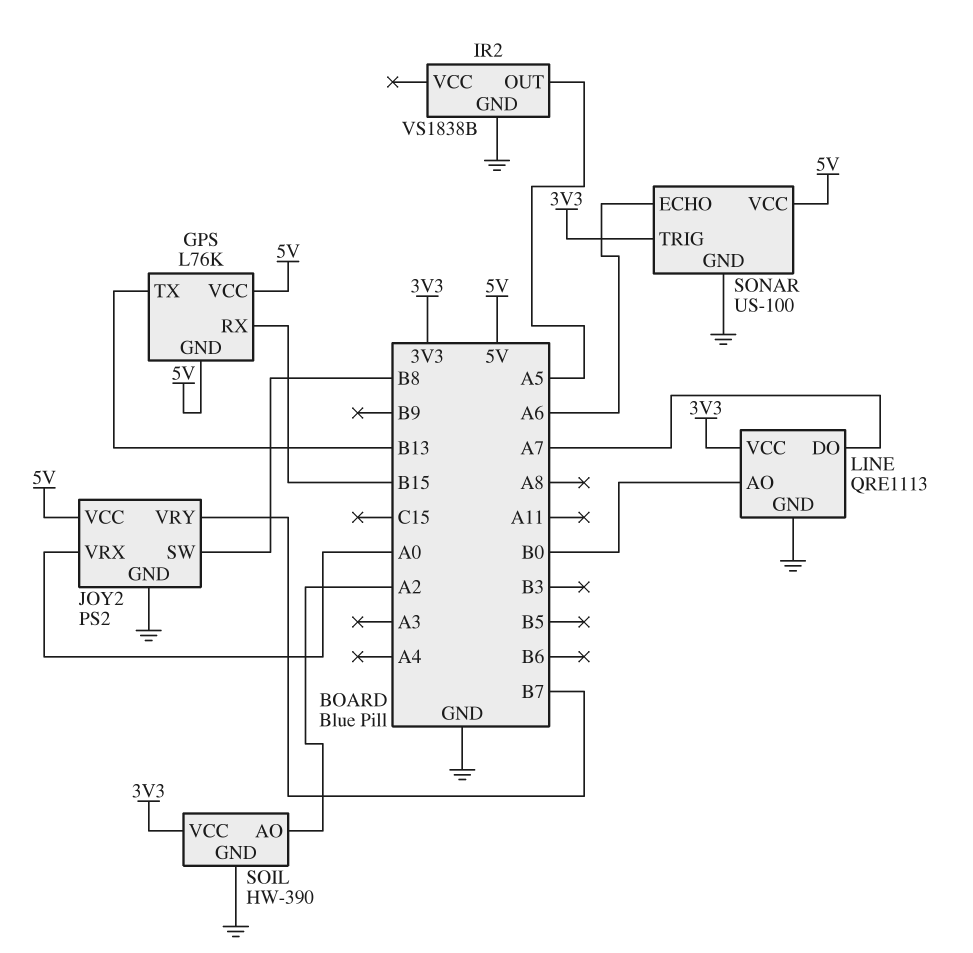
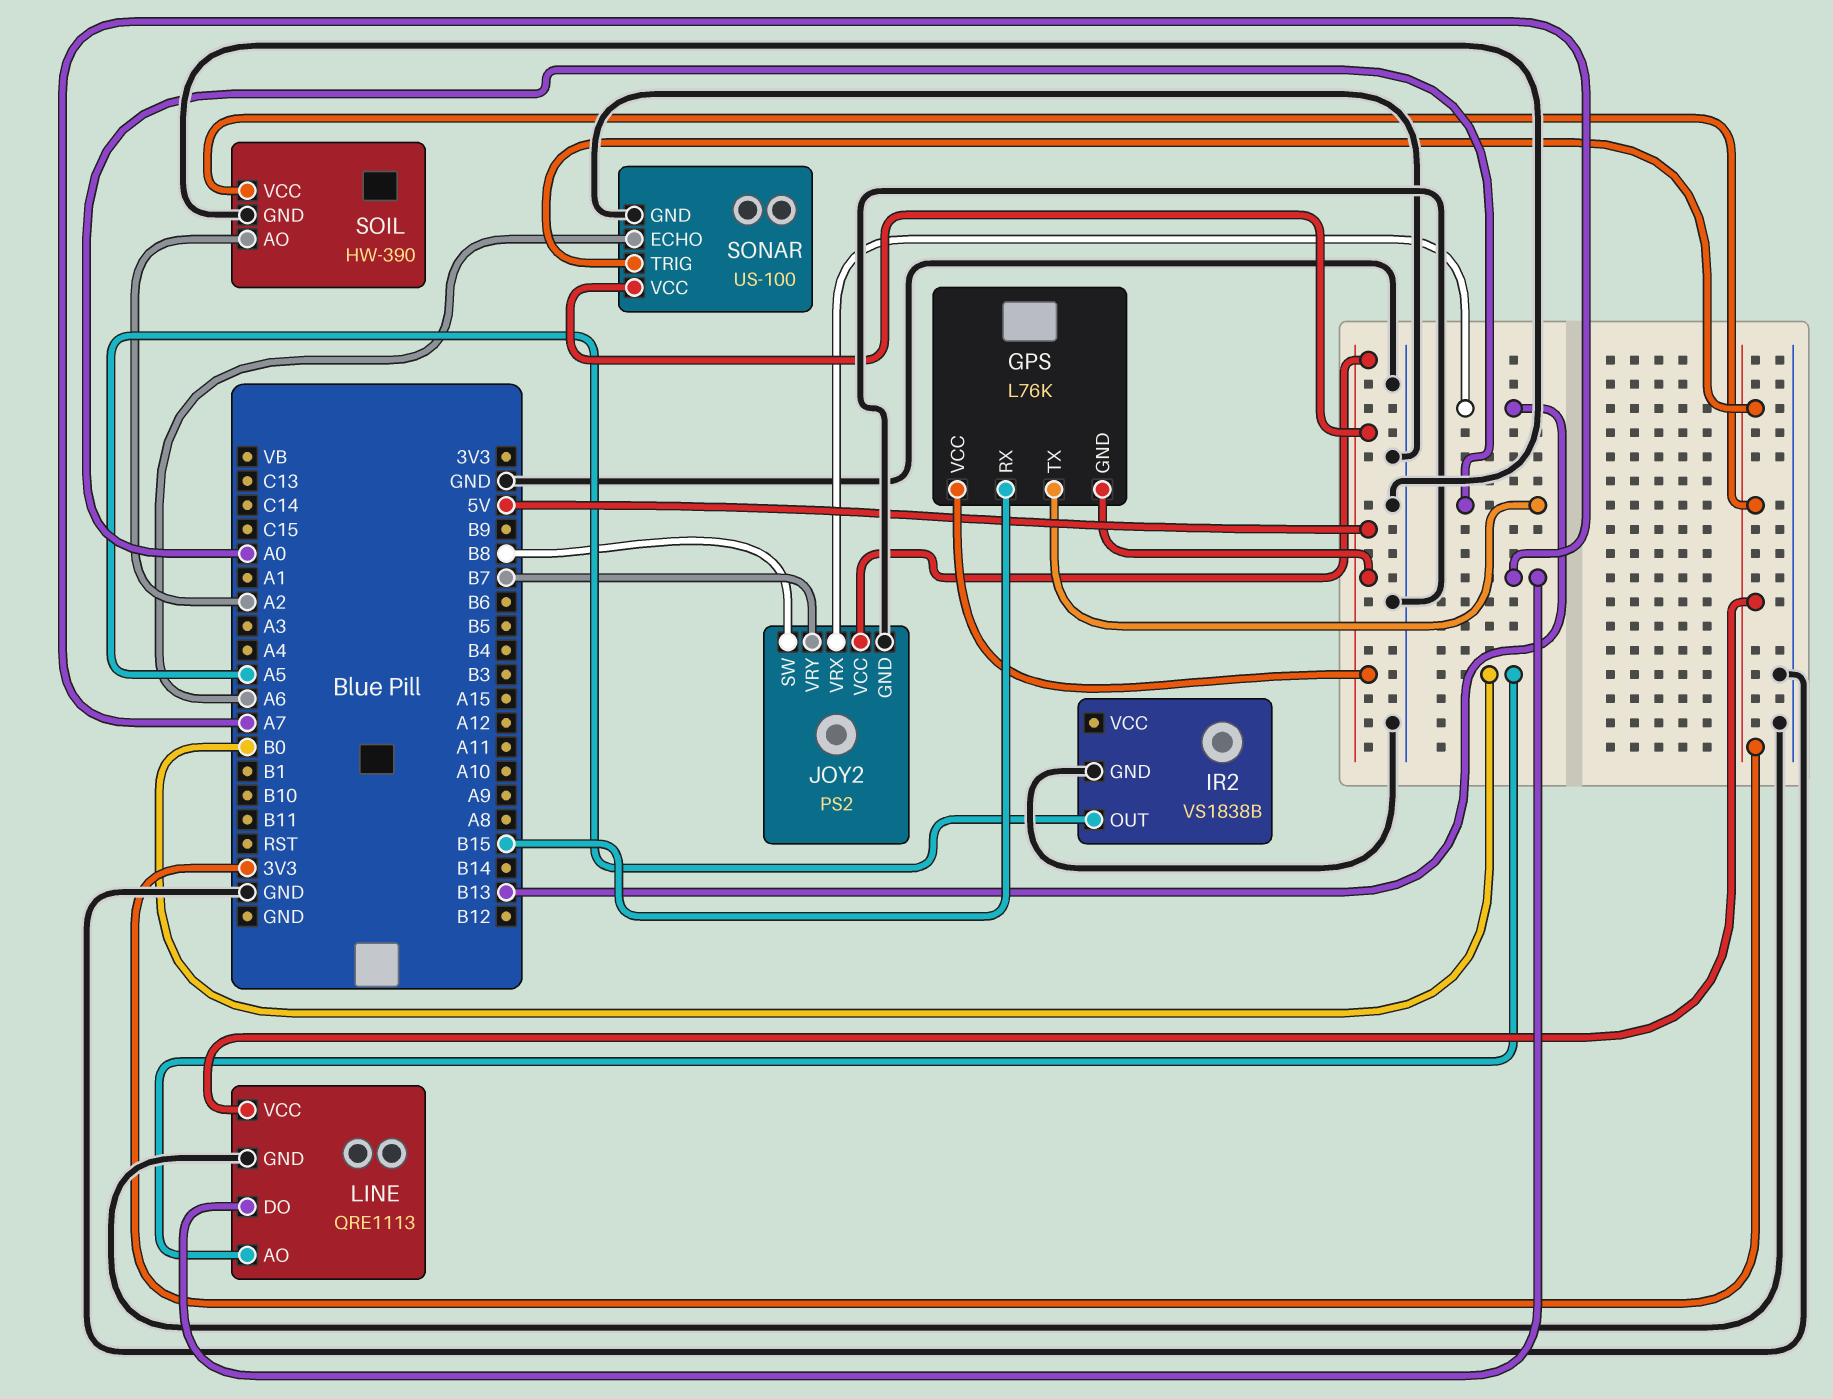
GPS pin TX: B13 -> A0
JOY2 pin VRX: A0 -> B13

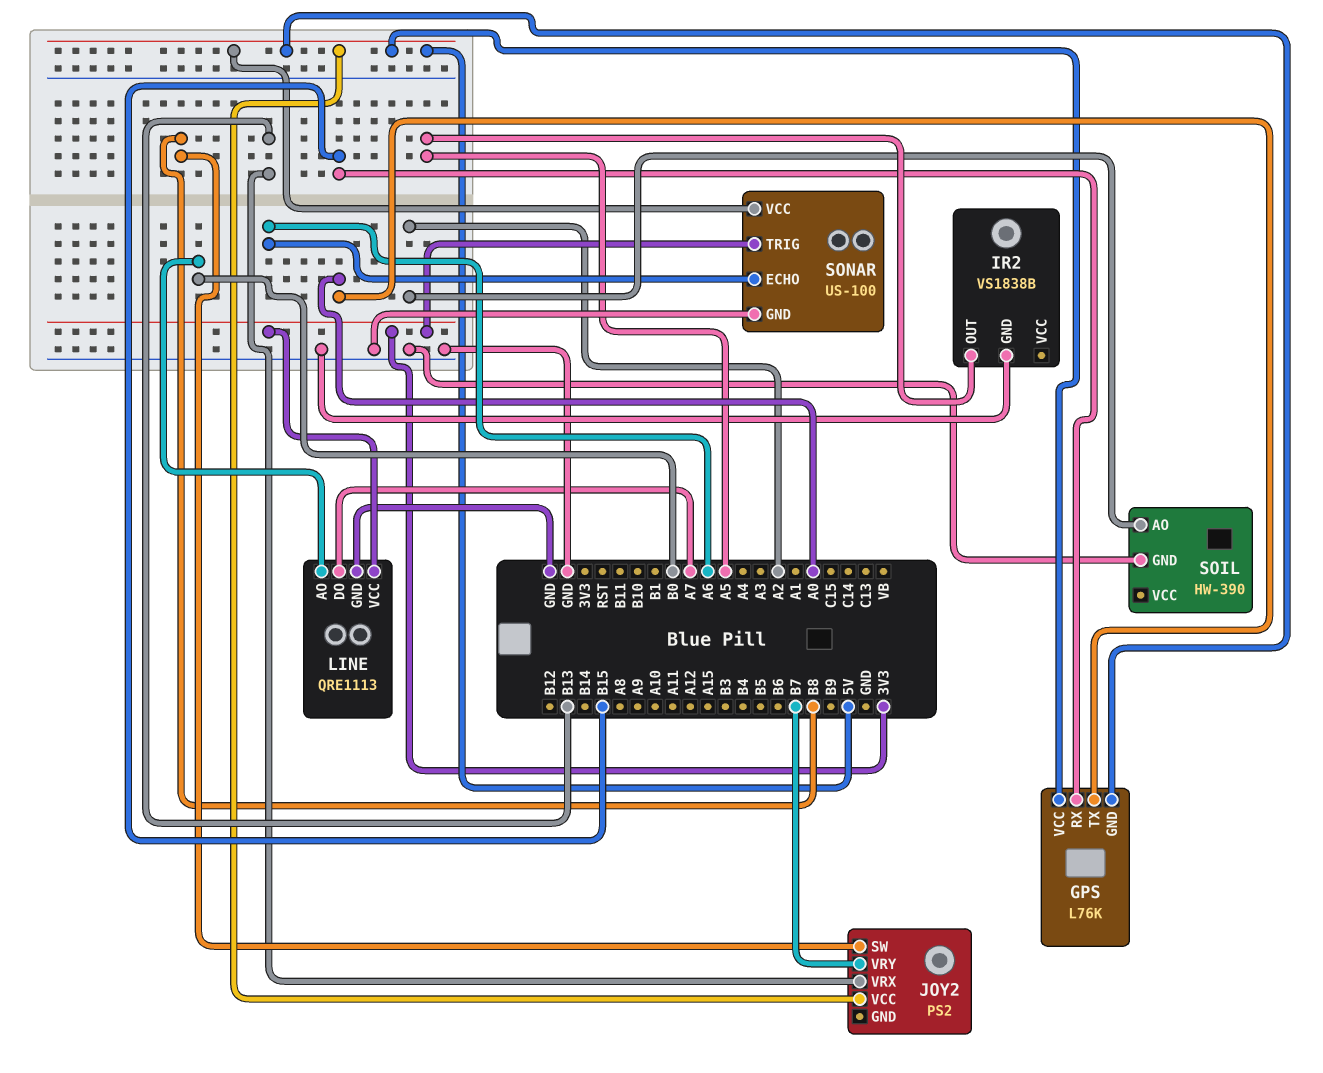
JOY2 pin GND: GND -> none
SOIL pin VCC: 3V3 -> none

